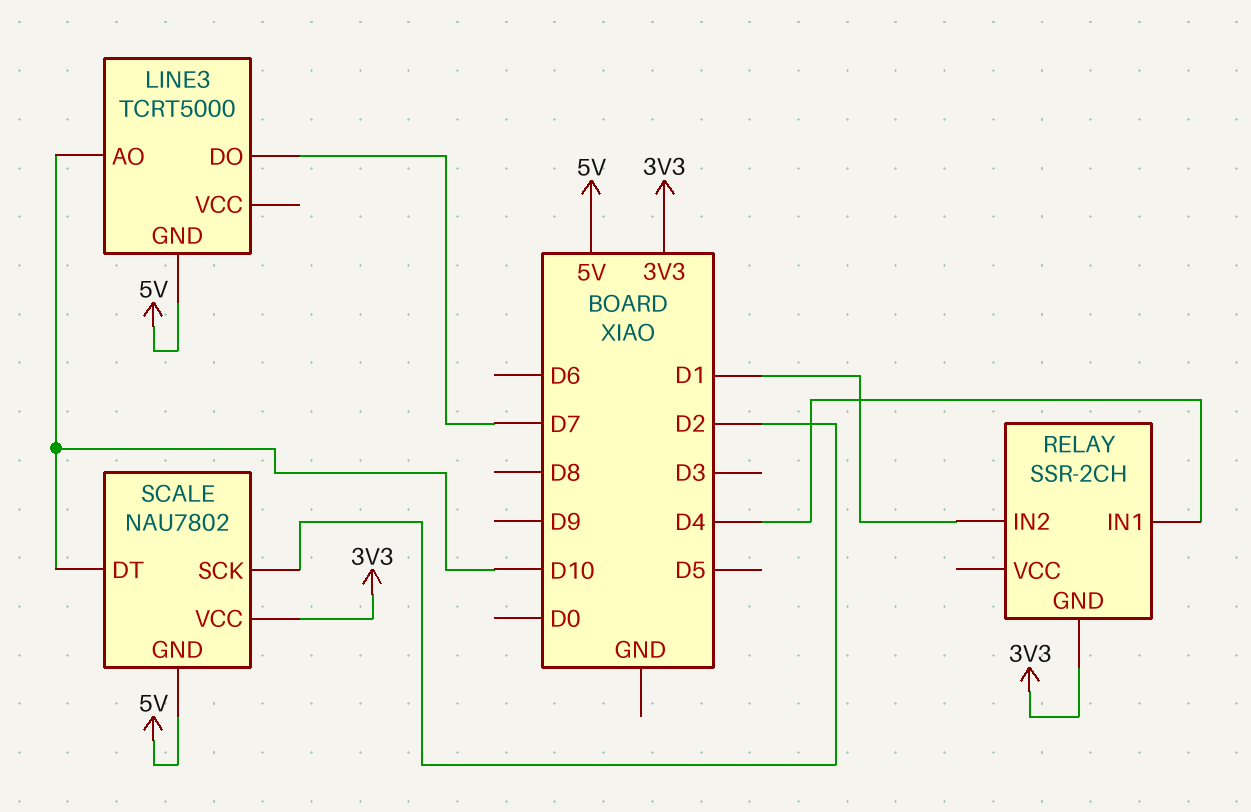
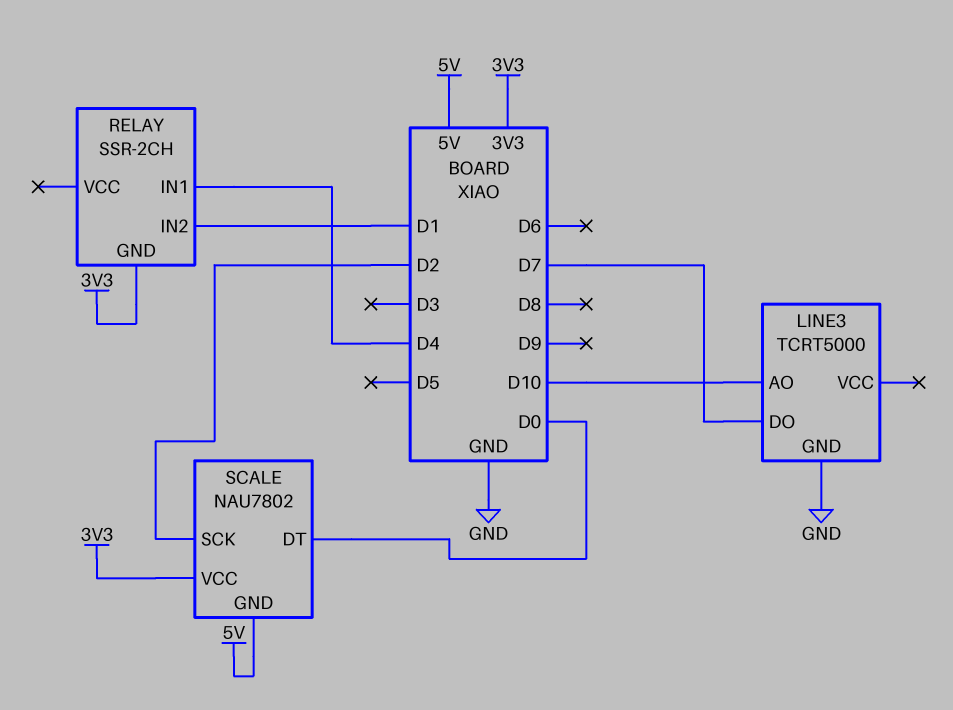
LINE3 pin GND: 5V -> GND
SCALE pin DT: D10 -> D0

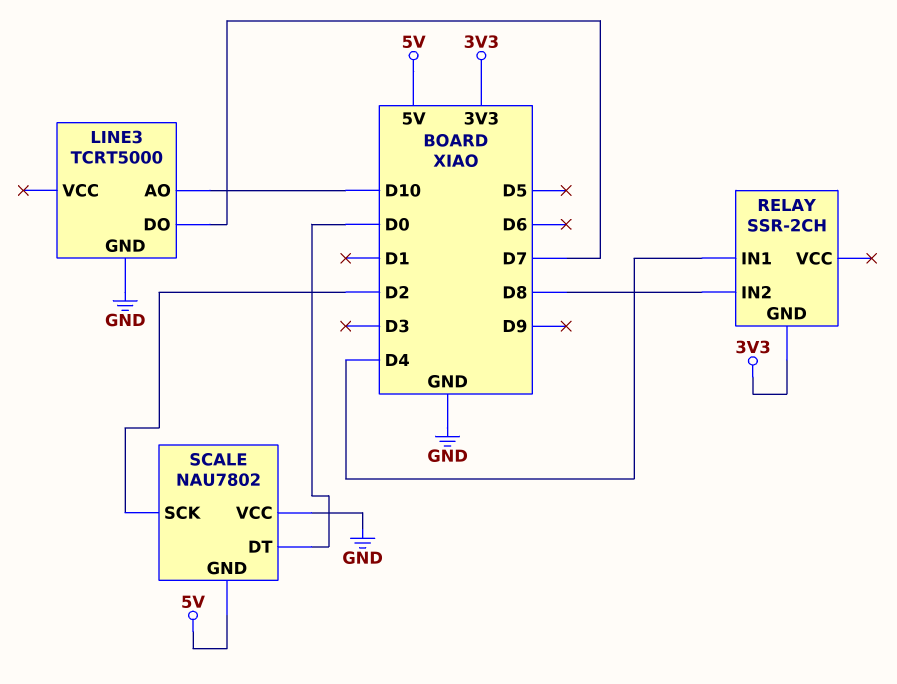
RELAY pin IN2: D1 -> D8
SCALE pin VCC: 3V3 -> GND

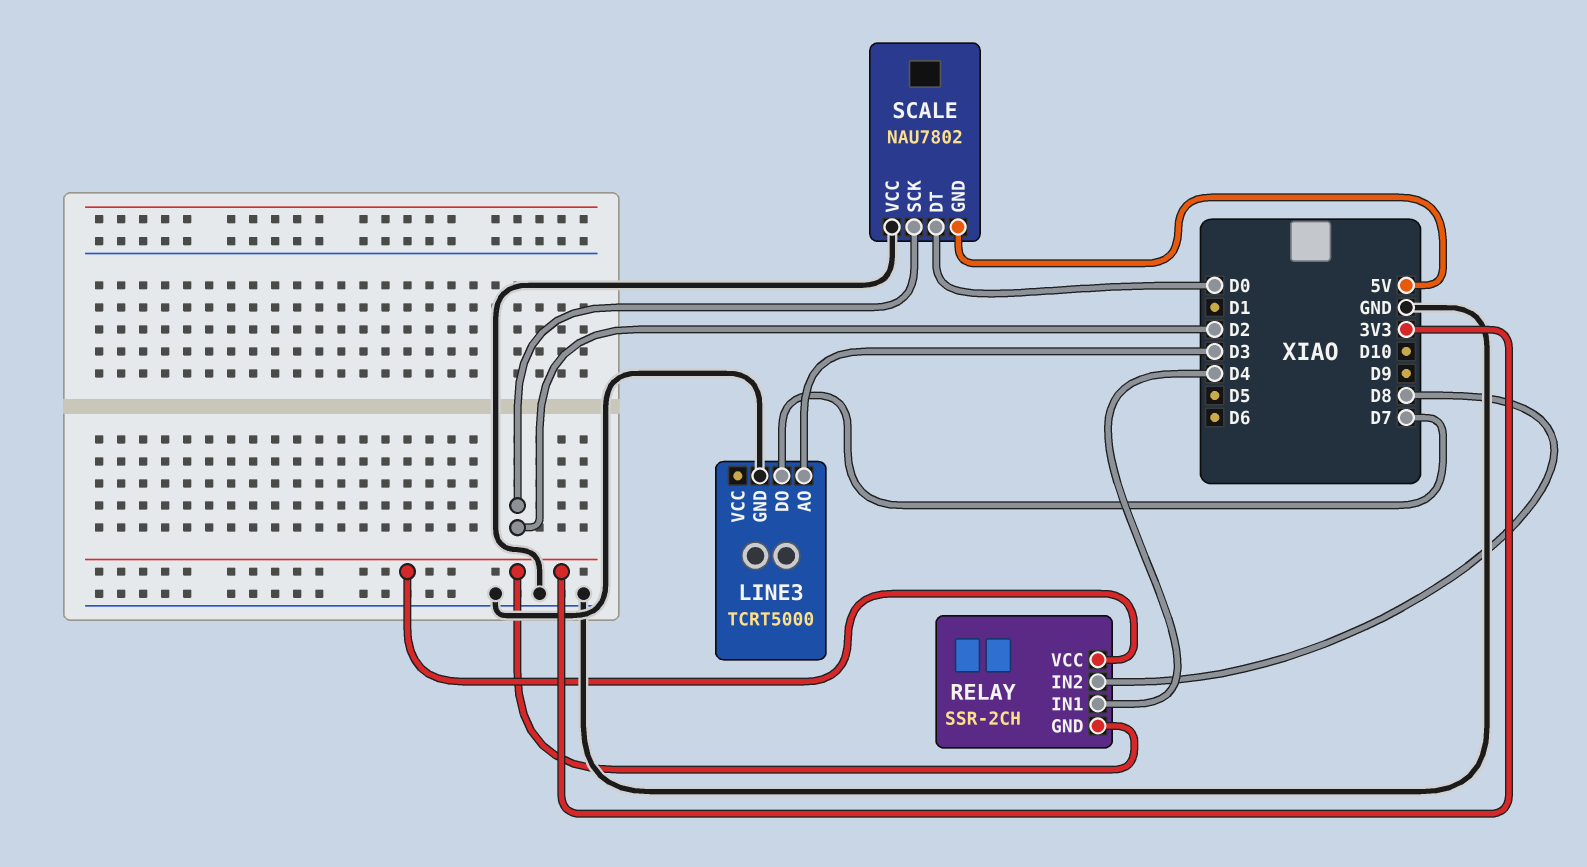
LINE3 pin AO: D10 -> D3
RELAY pin VCC: none -> 3V3

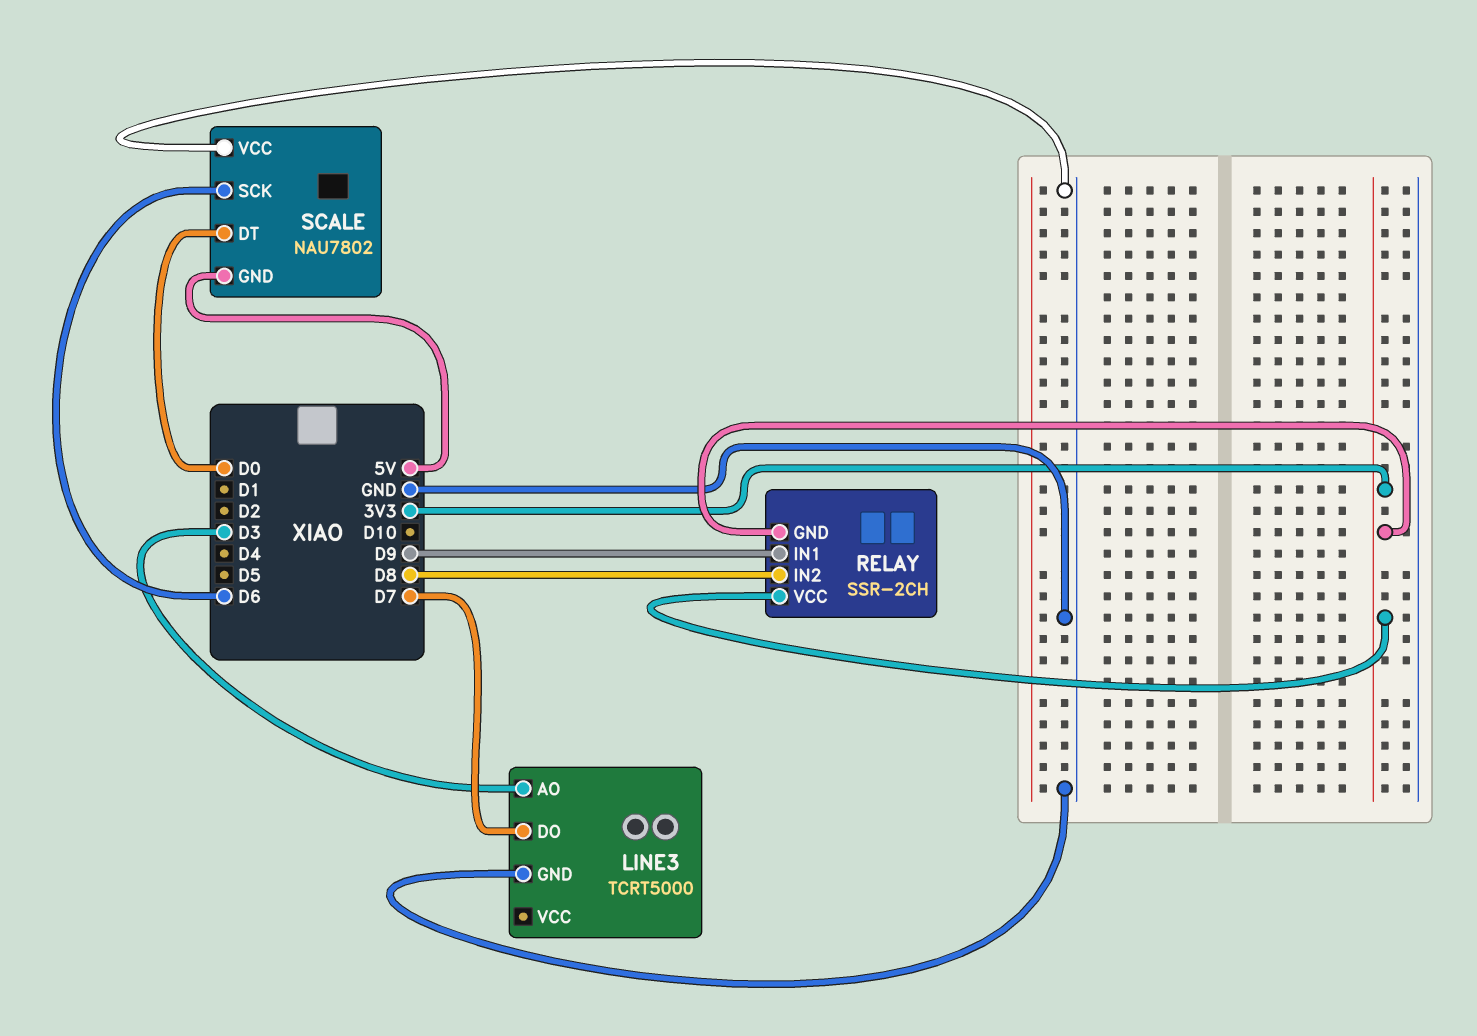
RELAY pin IN1: D4 -> D9
SCALE pin SCK: D2 -> D6

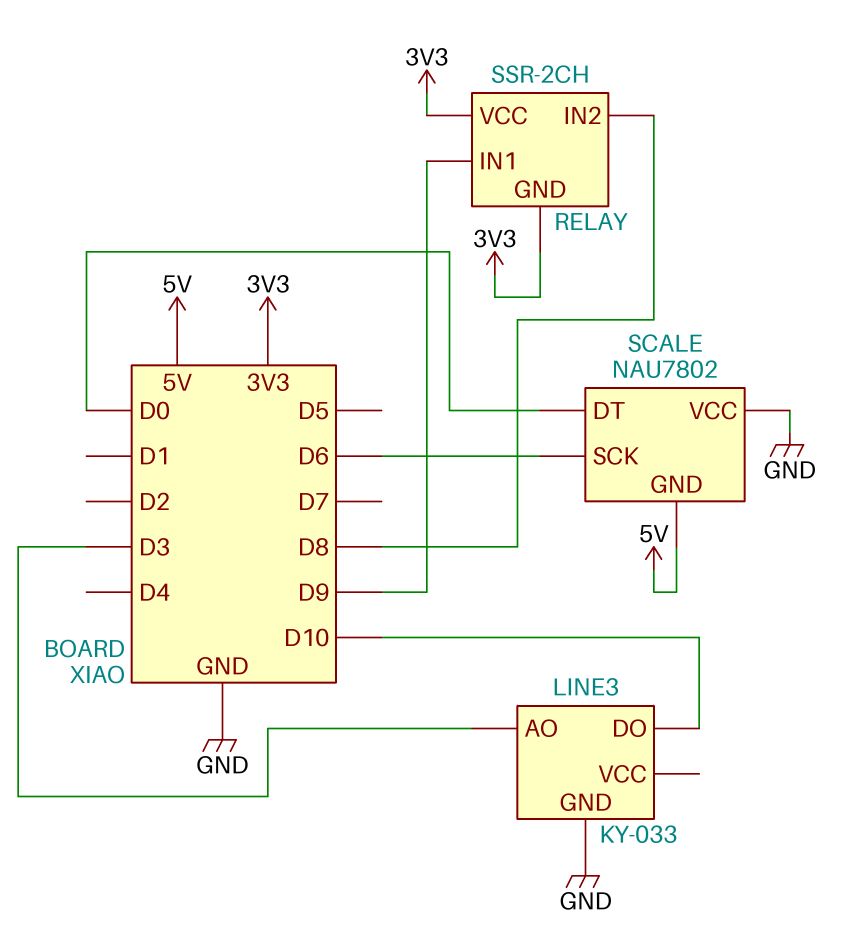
LINE3: TCRT5000 -> KY-033
LINE3 pin DO: D7 -> D10

